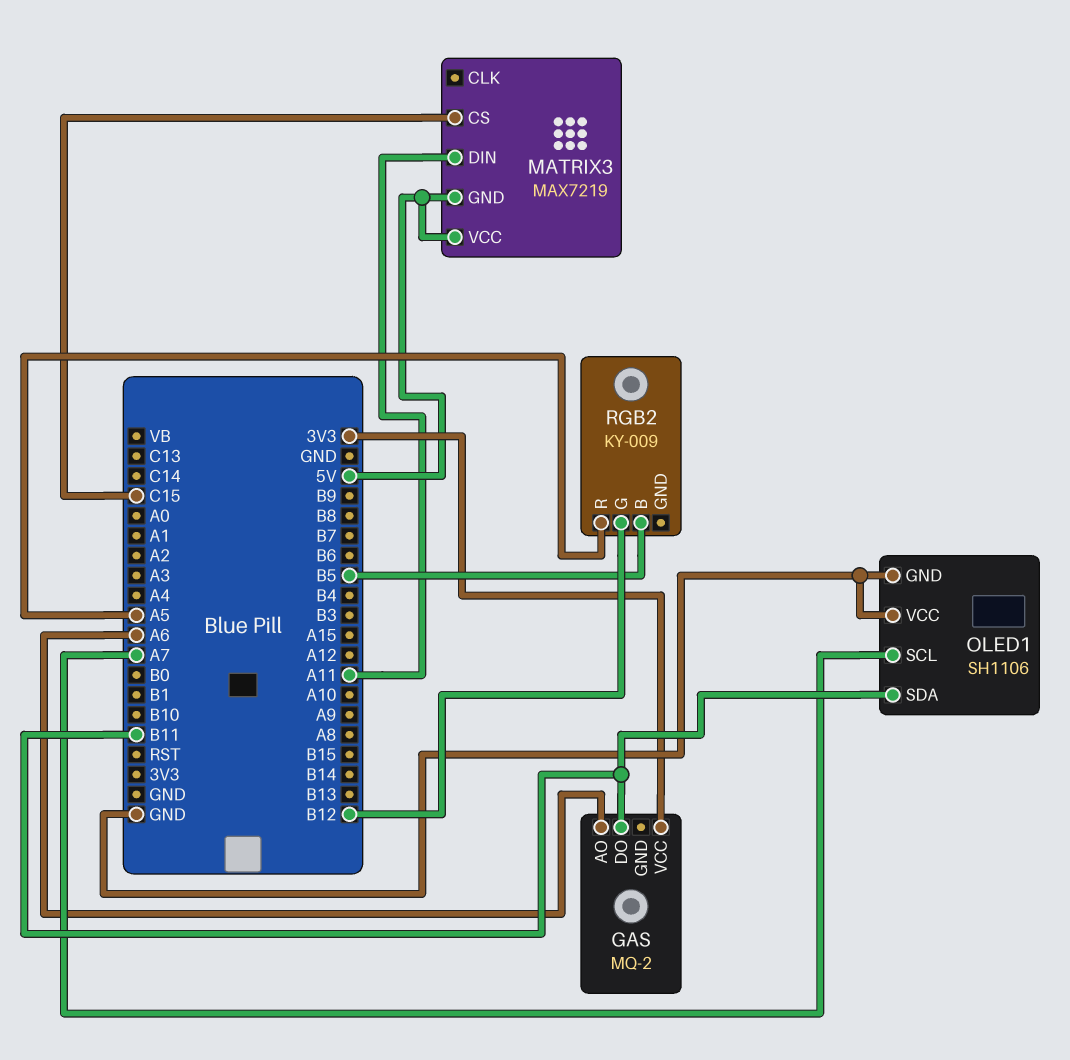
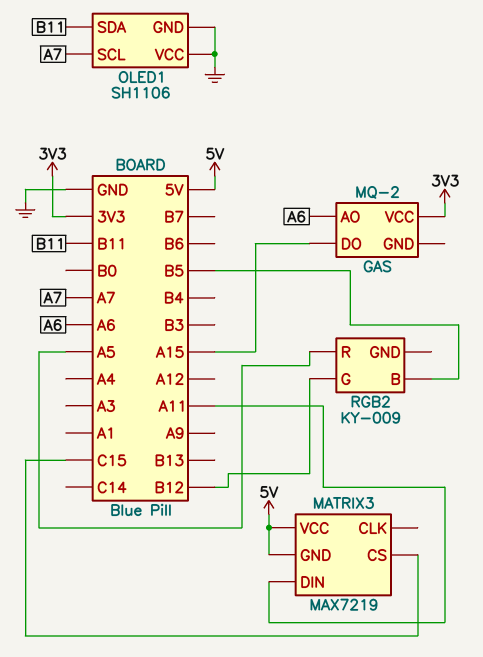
GAS pin DO: B11 -> A15

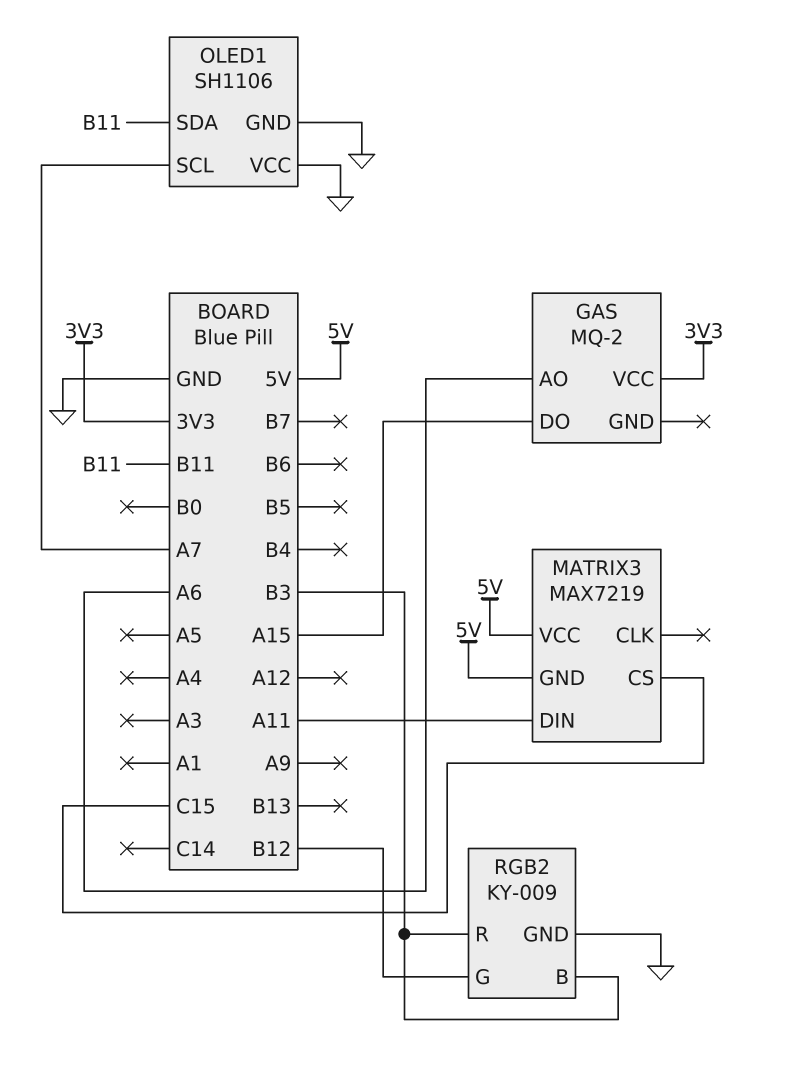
RGB2 pin B: B5 -> B3
RGB2 pin GND: none -> GND
RGB2 pin R: A5 -> B3

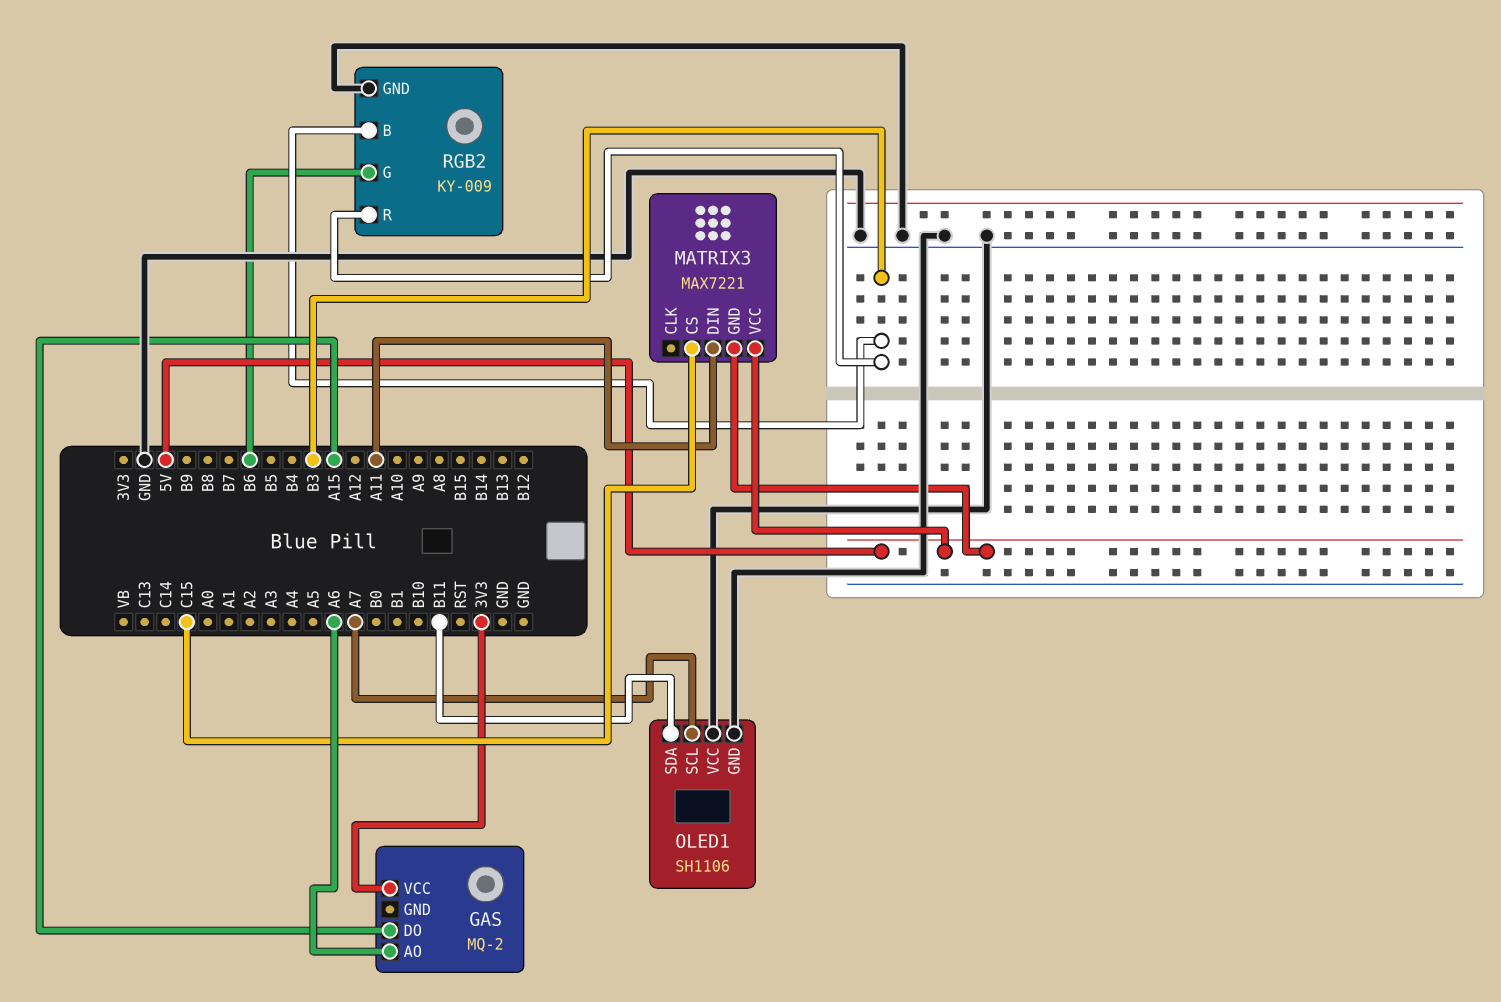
MATRIX3: MAX7219 -> MAX7221
RGB2 pin G: B12 -> B6

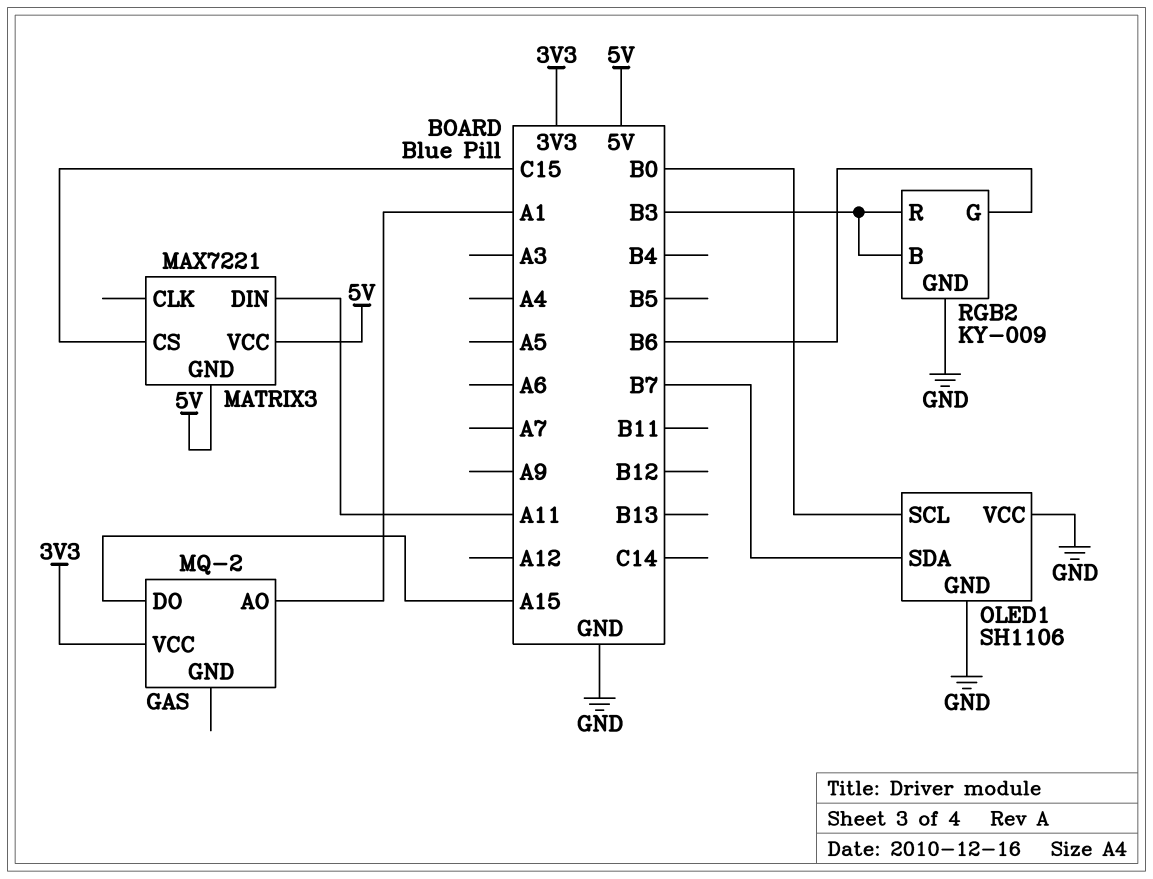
GAS pin AO: A6 -> A1
OLED1 pin SCL: A7 -> B0
OLED1 pin SDA: B11 -> B7

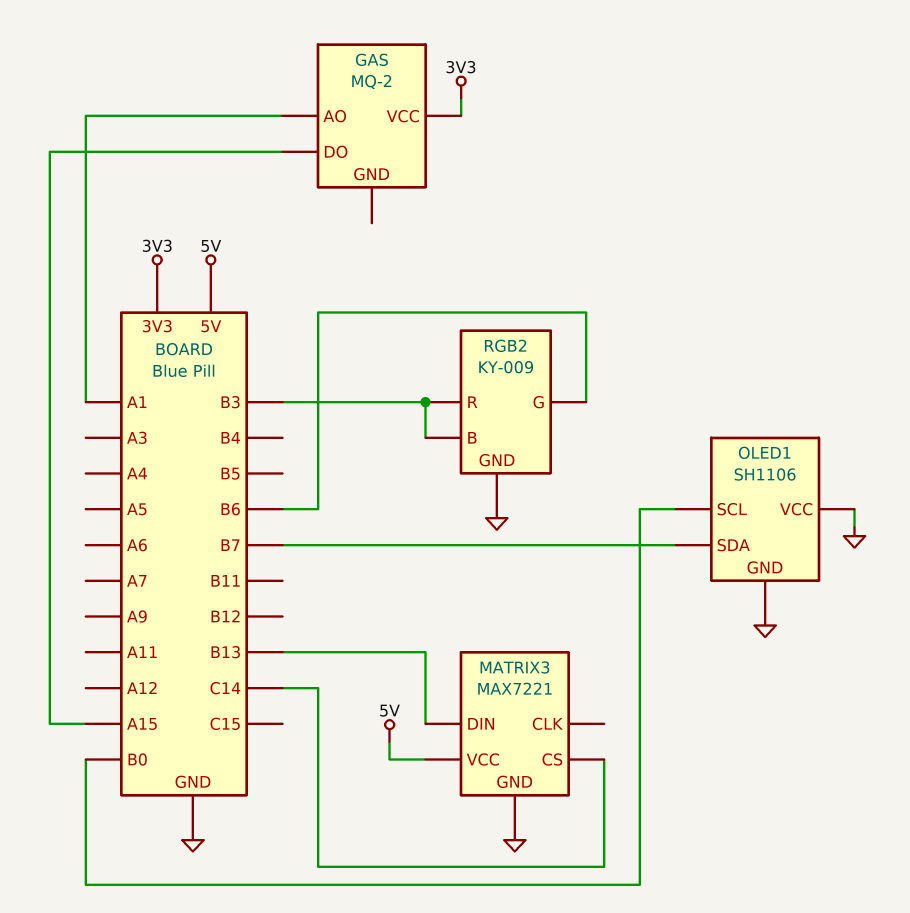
MATRIX3 pin CS: C15 -> C14
MATRIX3 pin DIN: A11 -> B13
MATRIX3 pin GND: 5V -> GND

